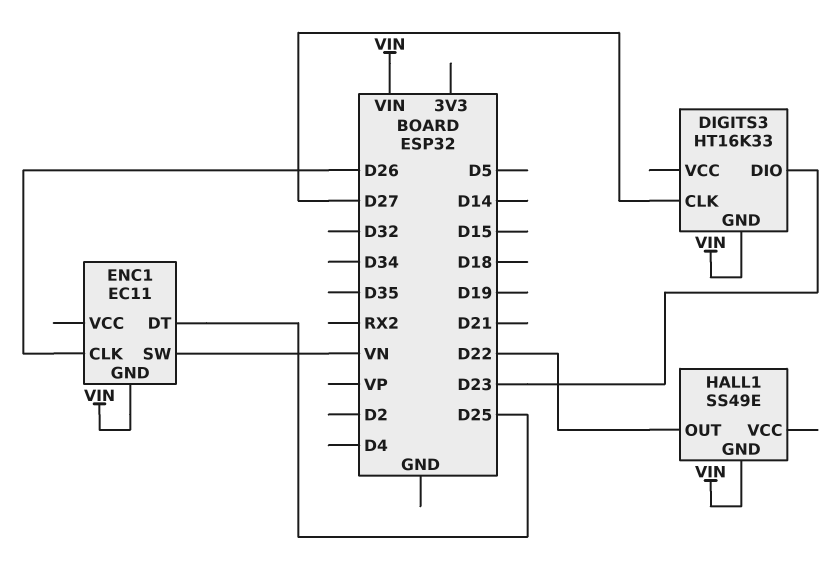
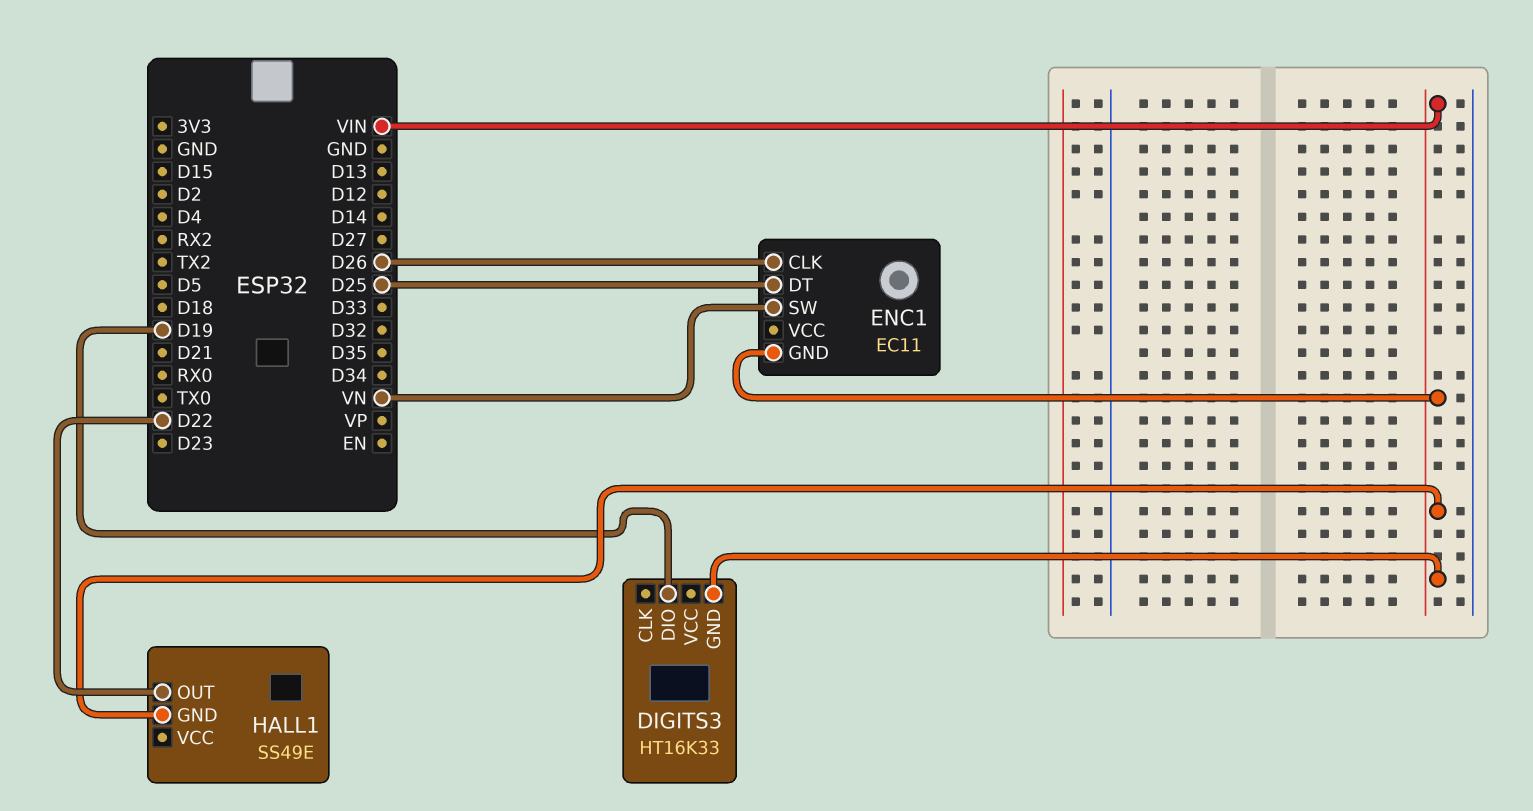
DIGITS3 pin CLK: D27 -> none
DIGITS3 pin DIO: D23 -> D19

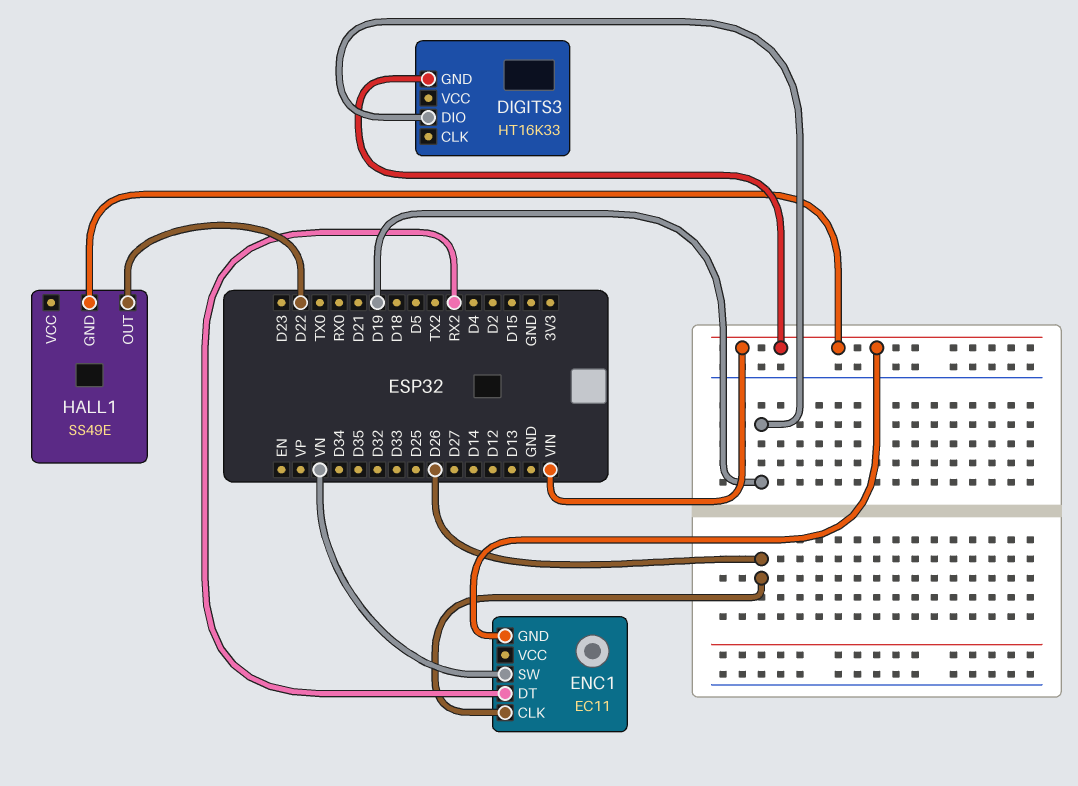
ENC1 pin DT: D25 -> RX2

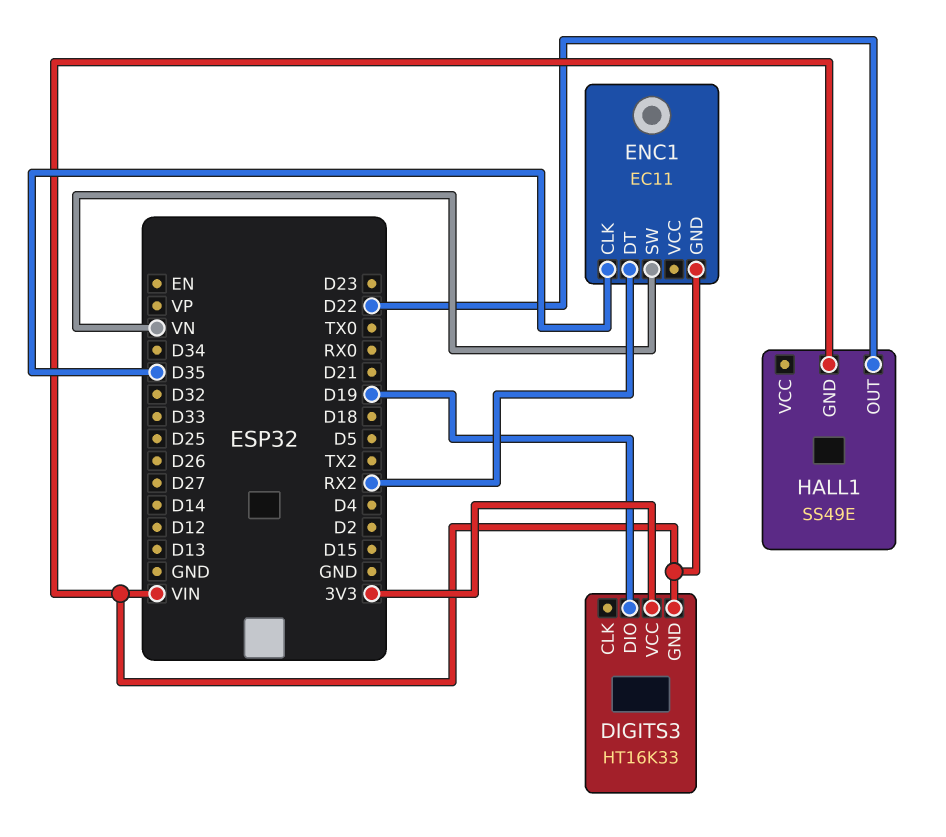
DIGITS3 pin VCC: none -> 3V3
ENC1 pin CLK: D26 -> D35

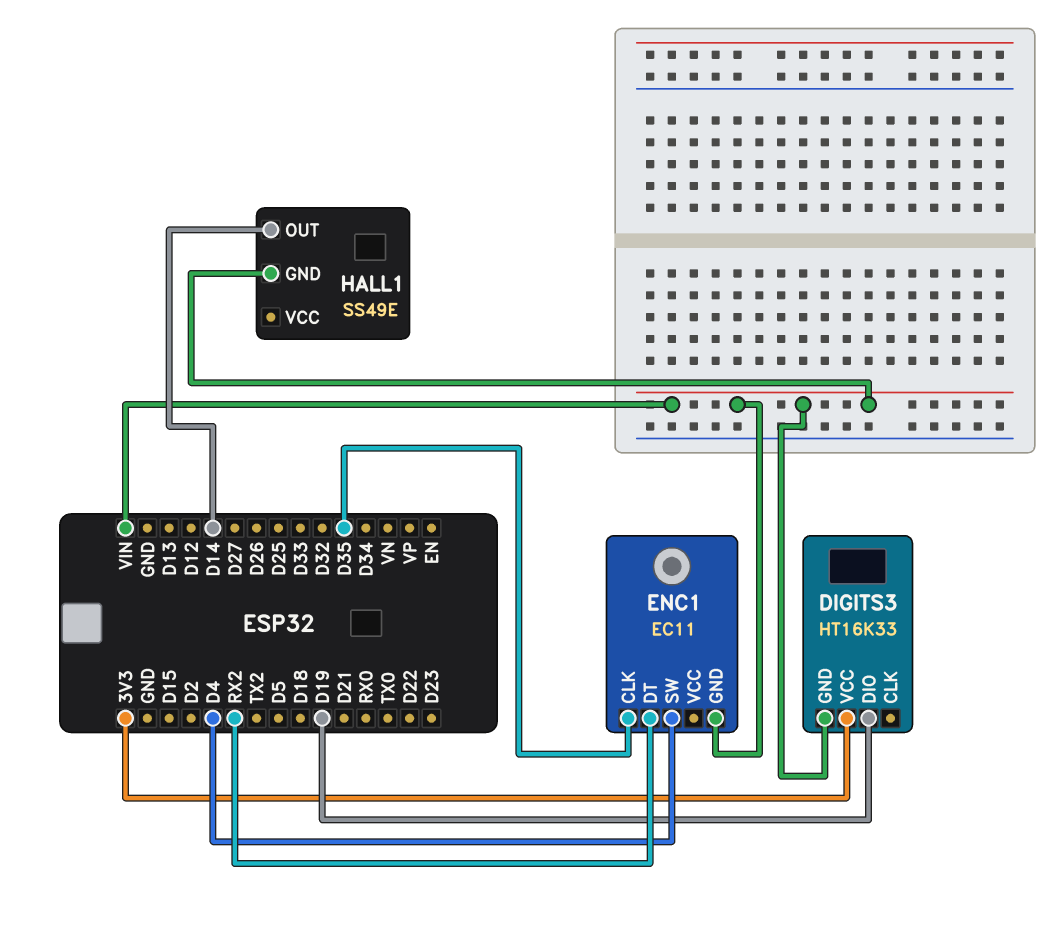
ENC1 pin SW: VN -> D4
HALL1 pin OUT: D22 -> D14

